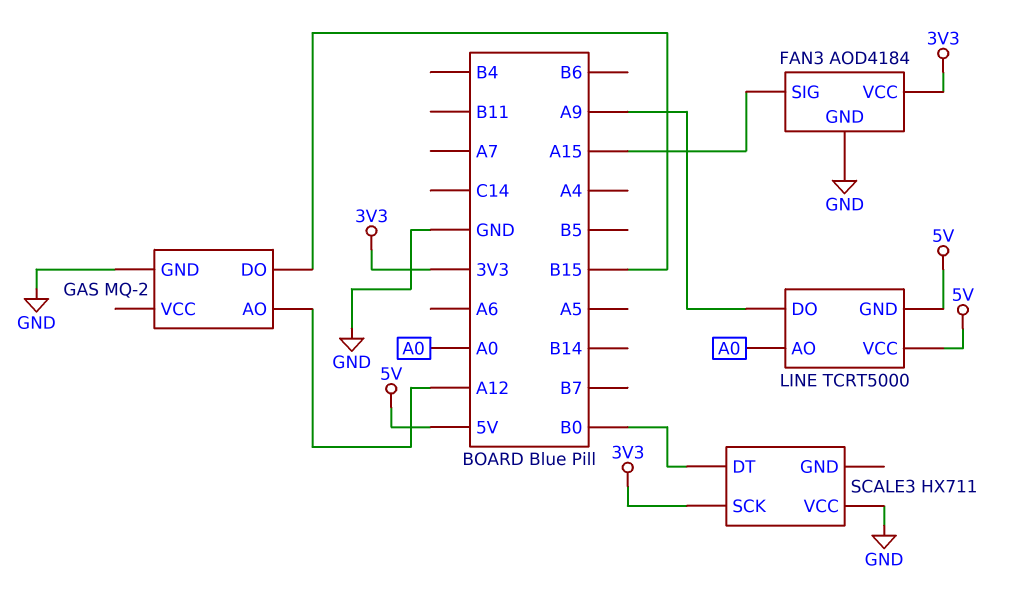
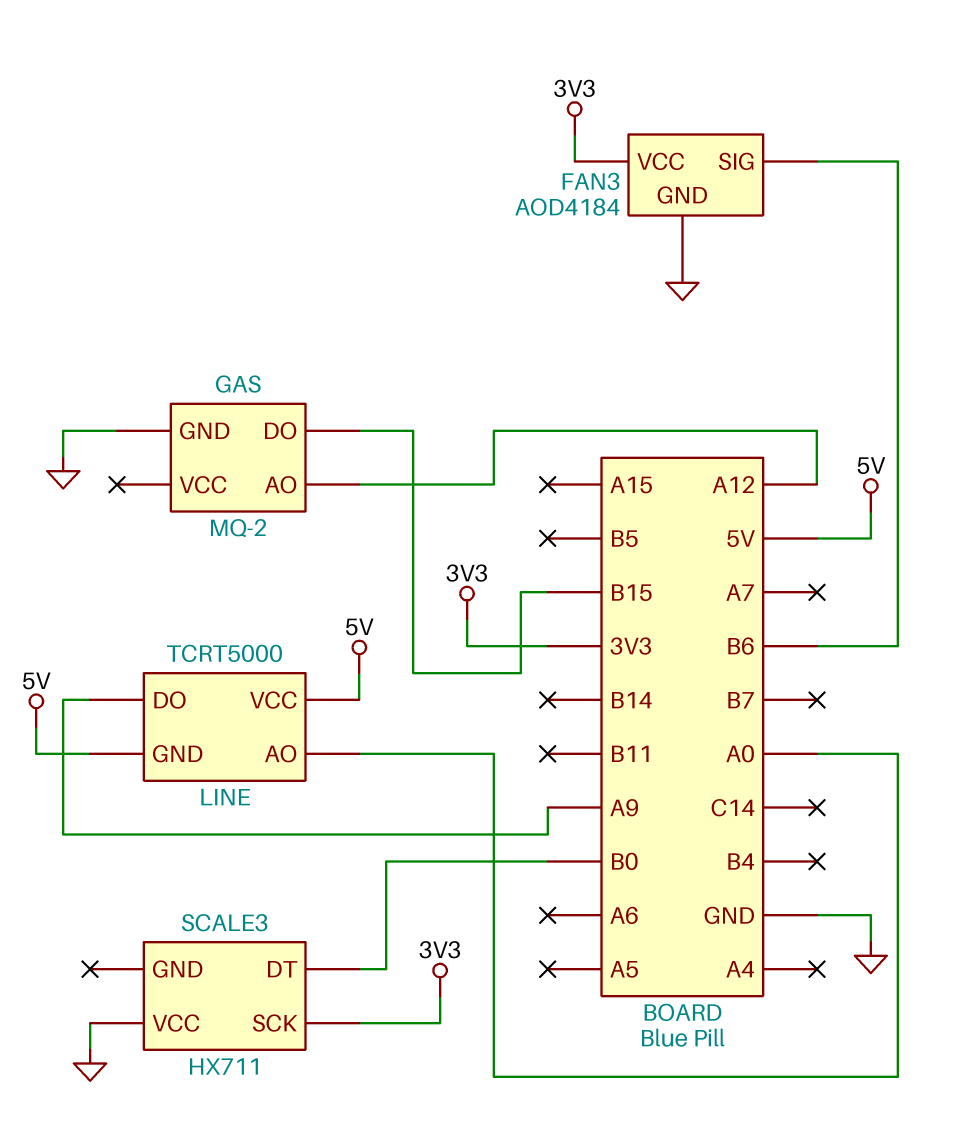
FAN3 pin SIG: A15 -> B6

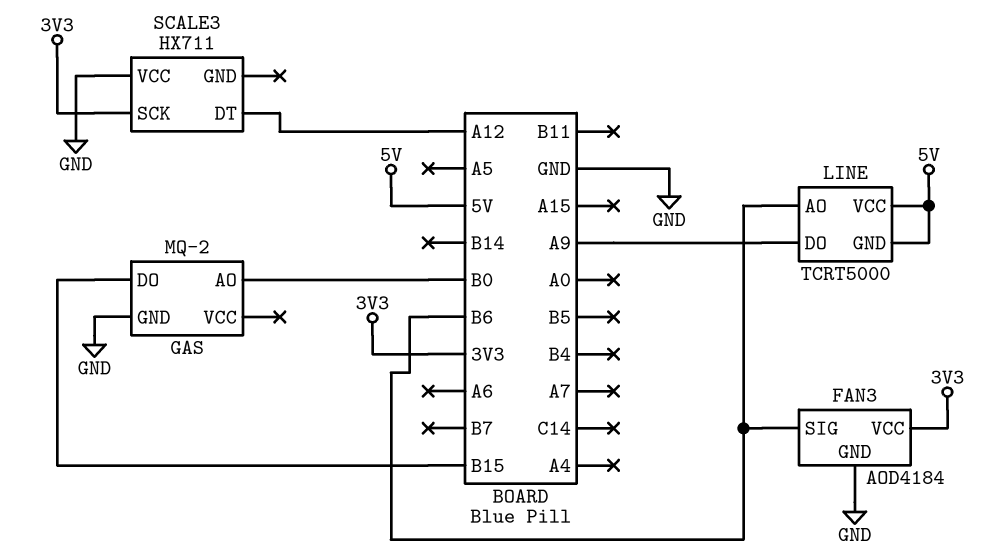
GAS pin AO: A12 -> B0
LINE pin AO: A0 -> B6
SCALE3 pin DT: B0 -> A12

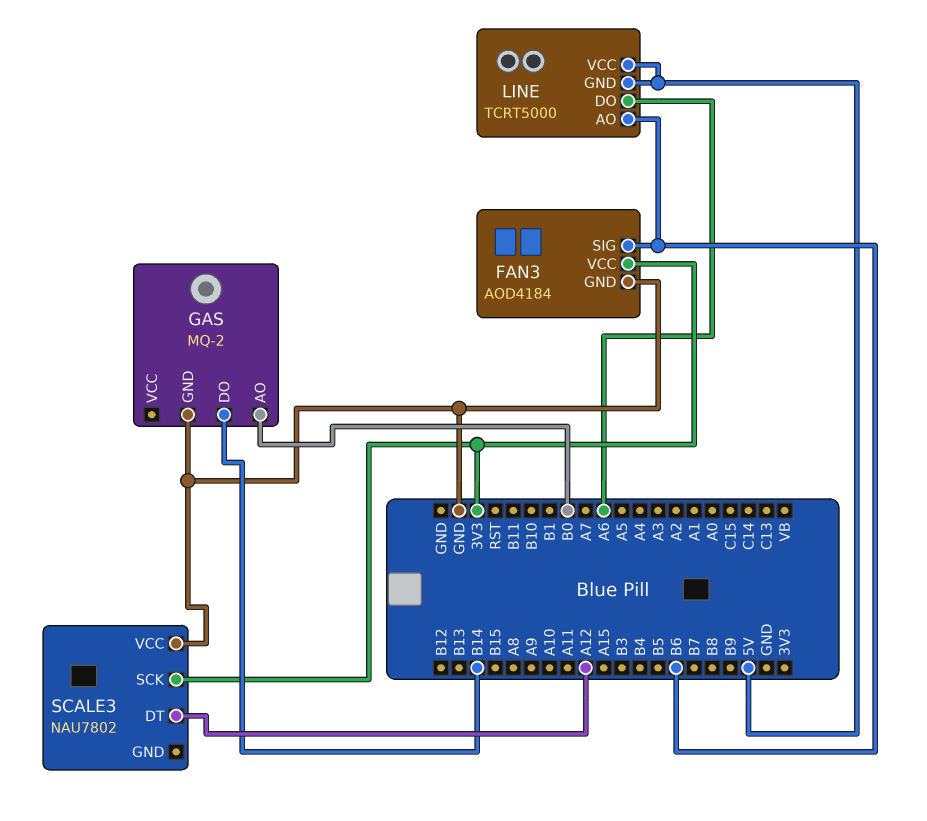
GAS pin DO: B15 -> B14
LINE pin DO: A9 -> A6
SCALE3: HX711 -> NAU7802

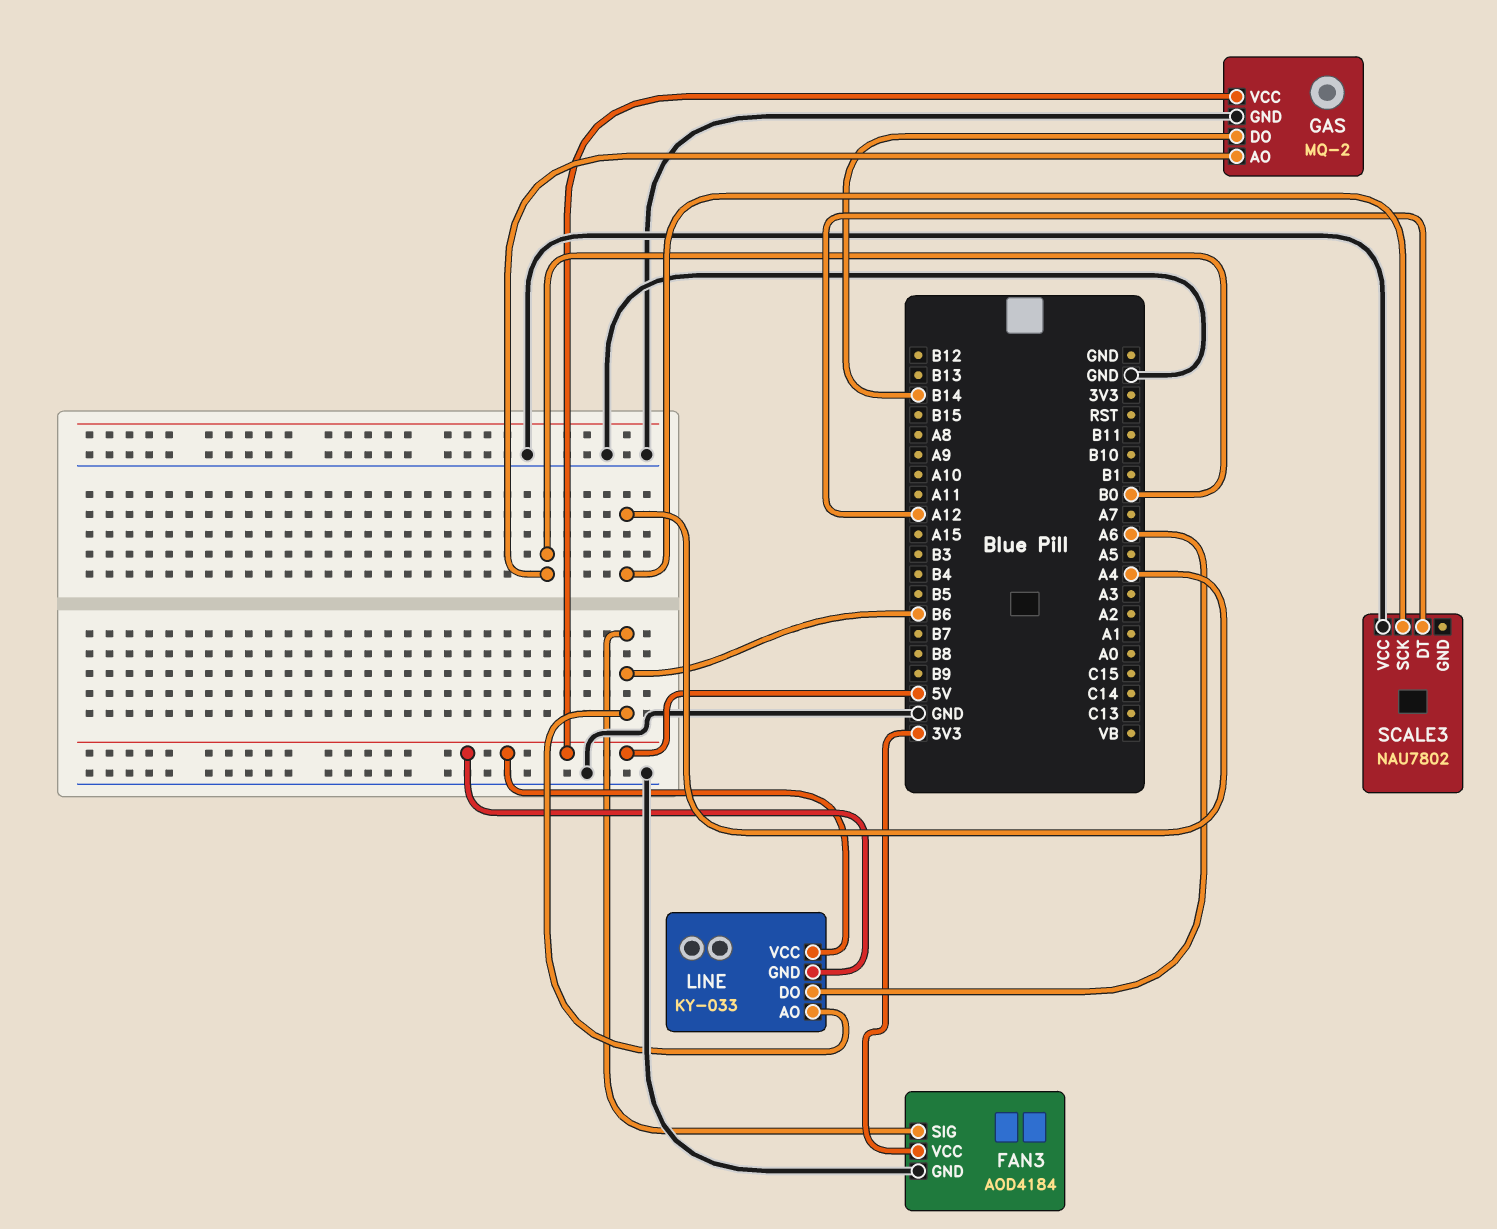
GAS pin VCC: none -> 5V
LINE: TCRT5000 -> KY-033
SCALE3 pin SCK: 3V3 -> A4

